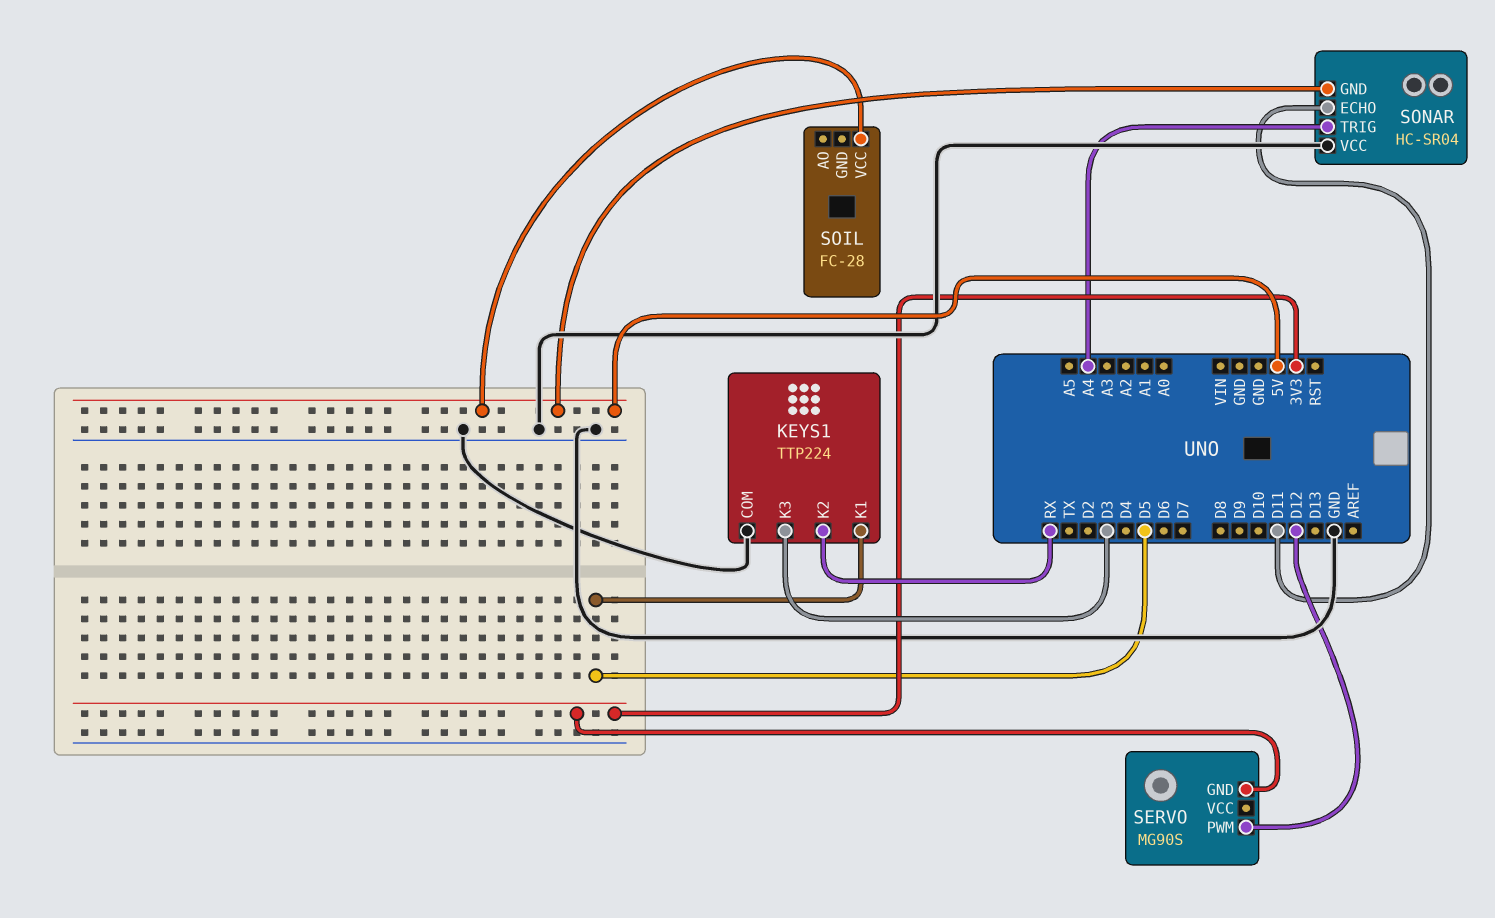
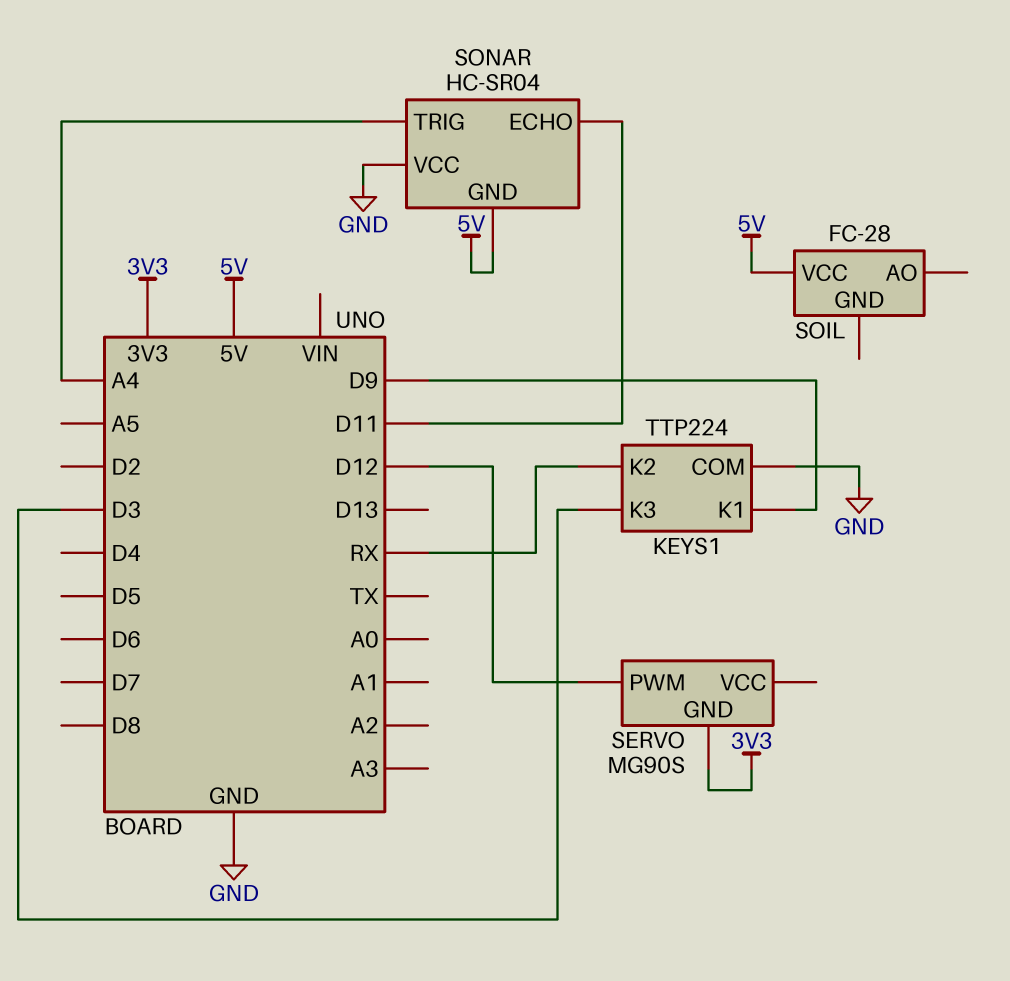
KEYS1 pin K1: D5 -> D9

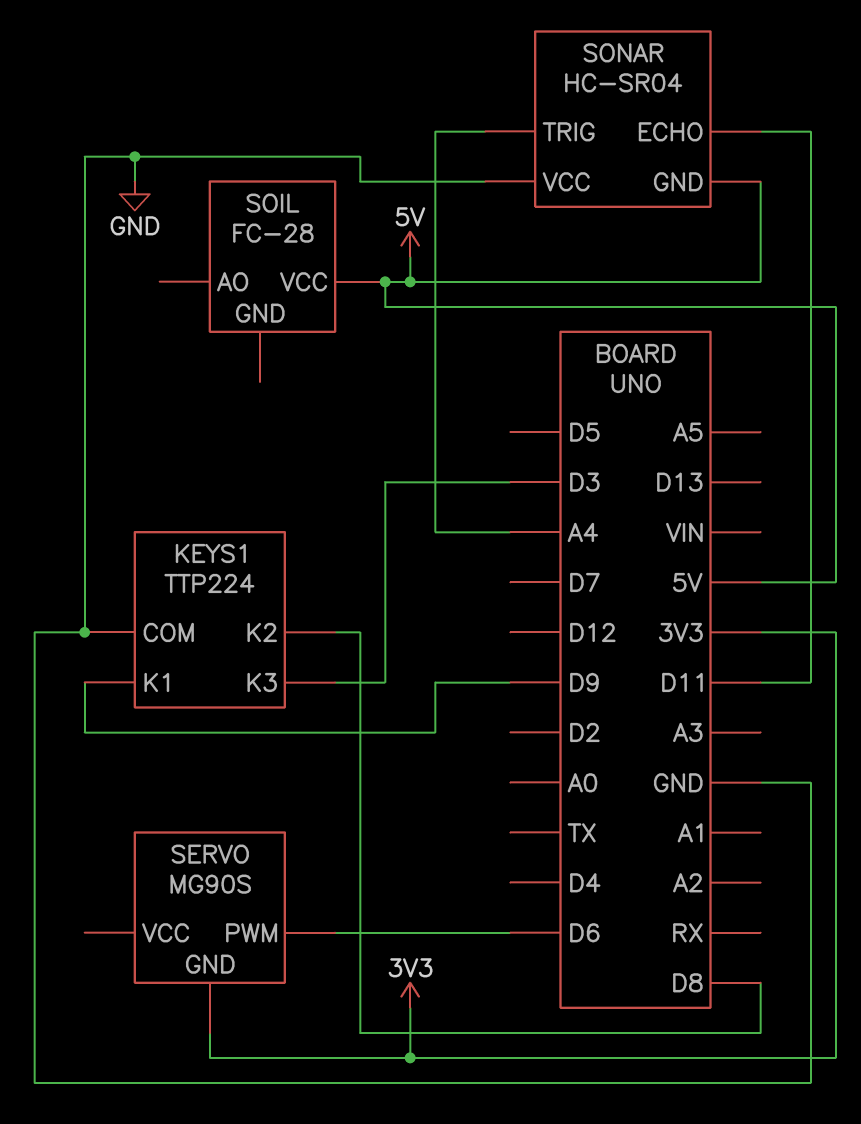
KEYS1 pin K2: RX -> D8
SERVO pin PWM: D12 -> D6

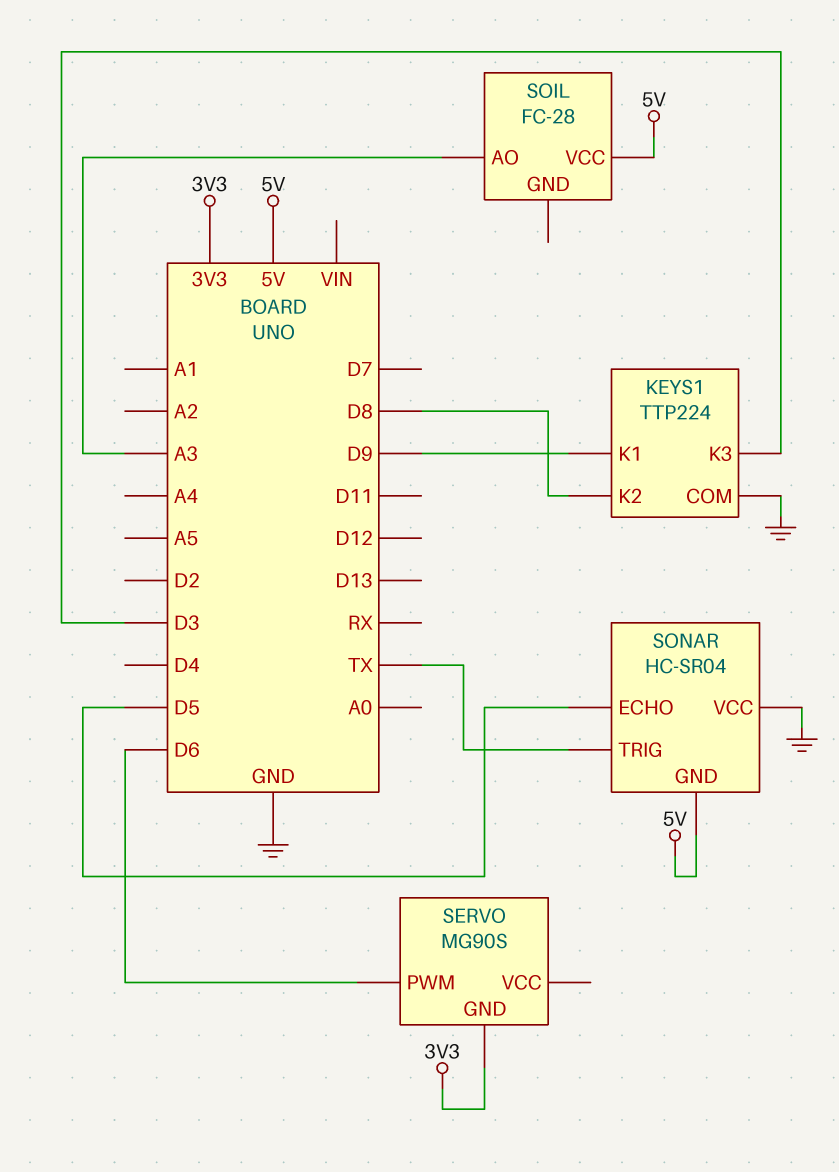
SOIL pin AO: none -> A3
SONAR pin ECHO: D11 -> D5
SONAR pin TRIG: A4 -> TX

